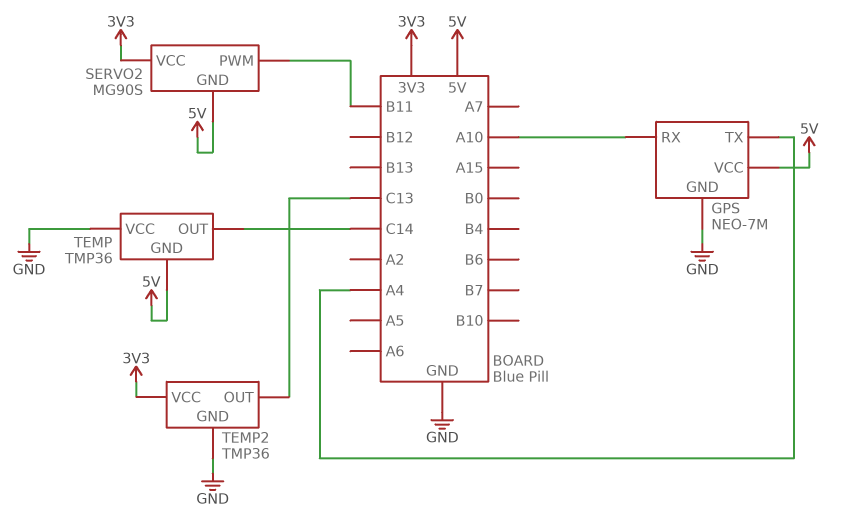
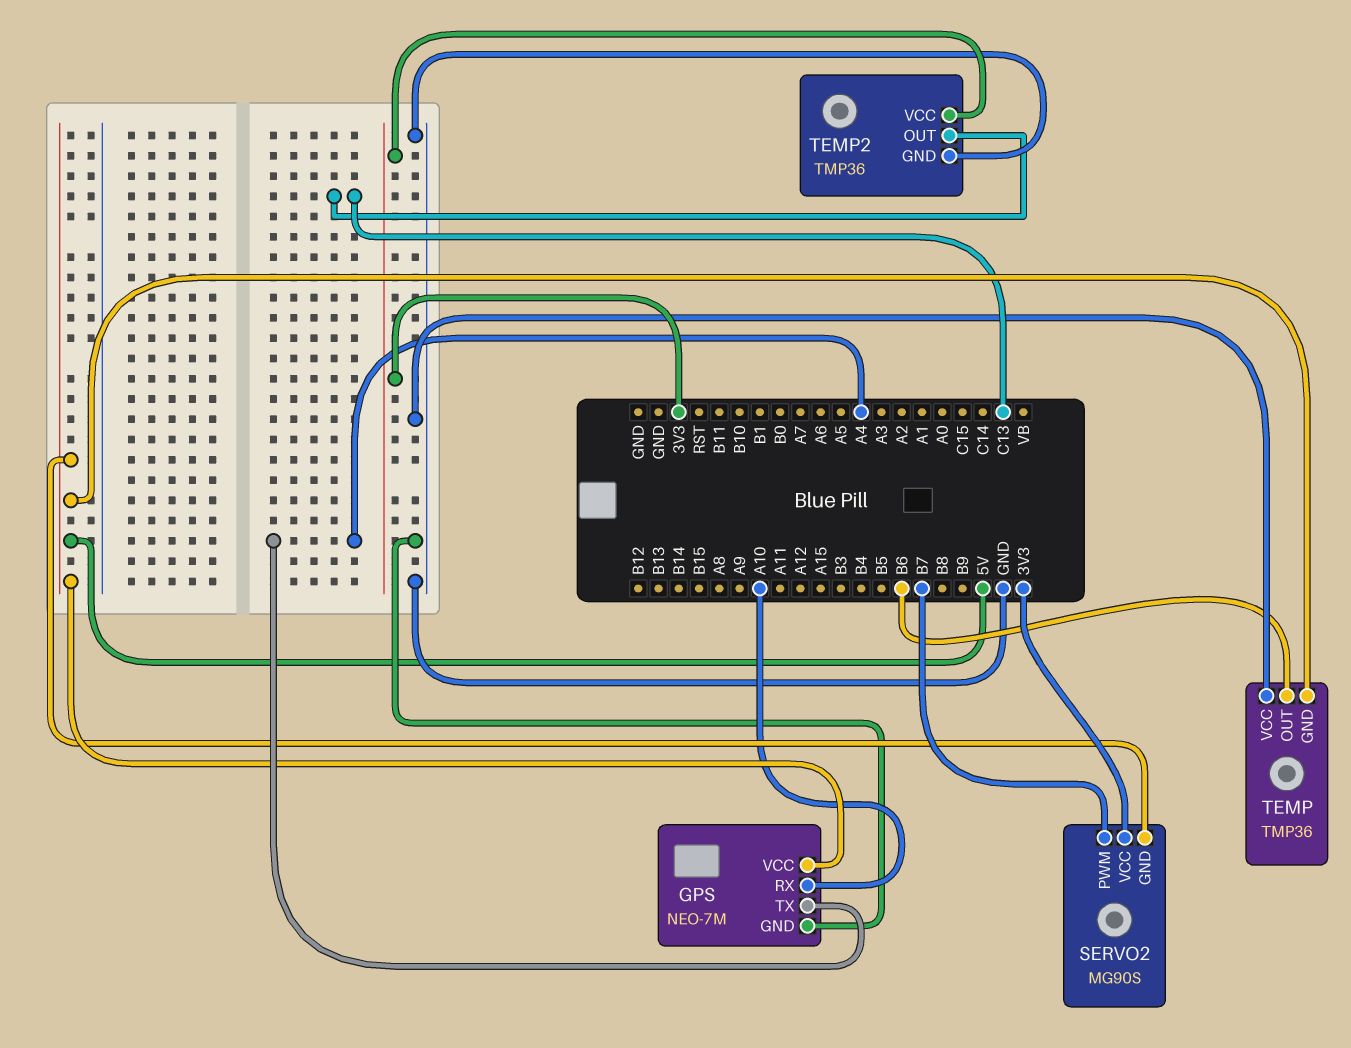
SERVO2 pin PWM: B11 -> B7
TEMP pin OUT: C14 -> B6

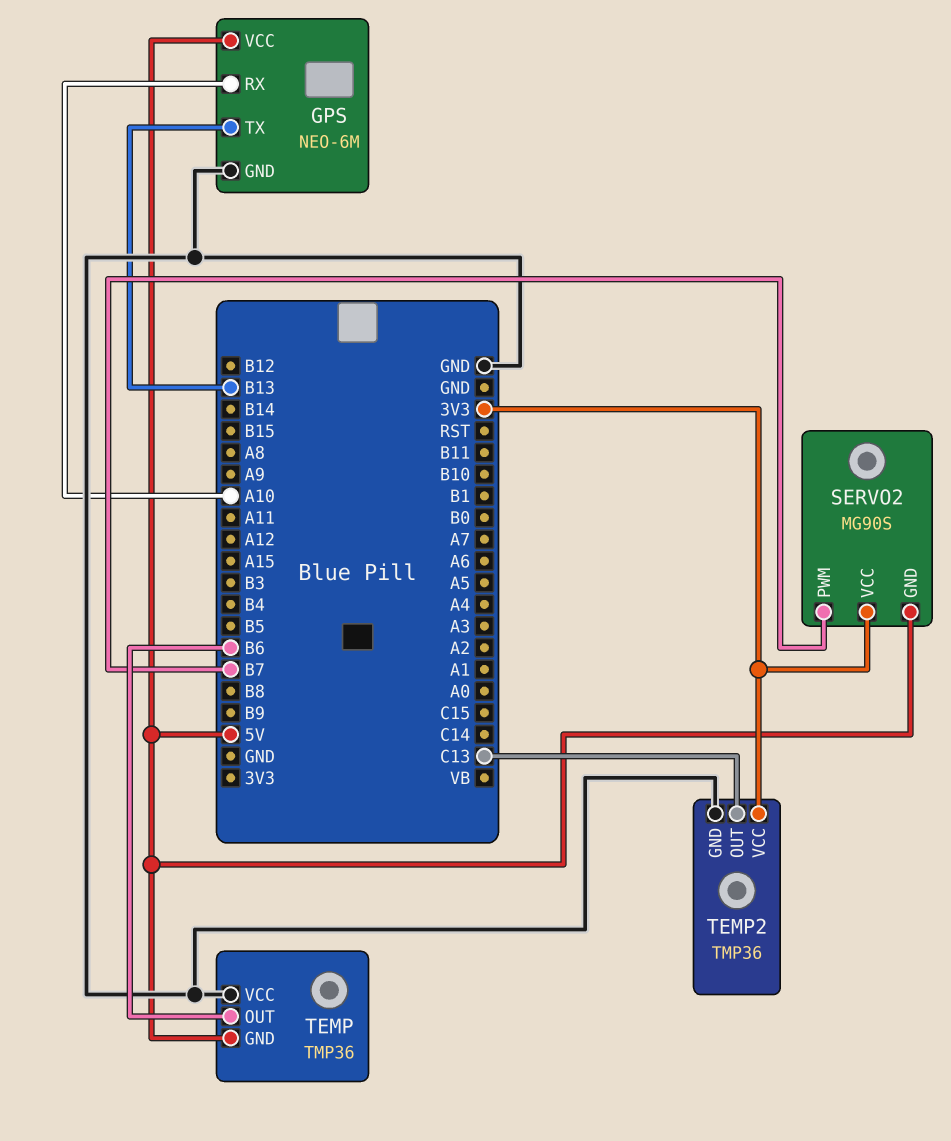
GPS: NEO-7M -> NEO-6M
GPS pin TX: A4 -> B13

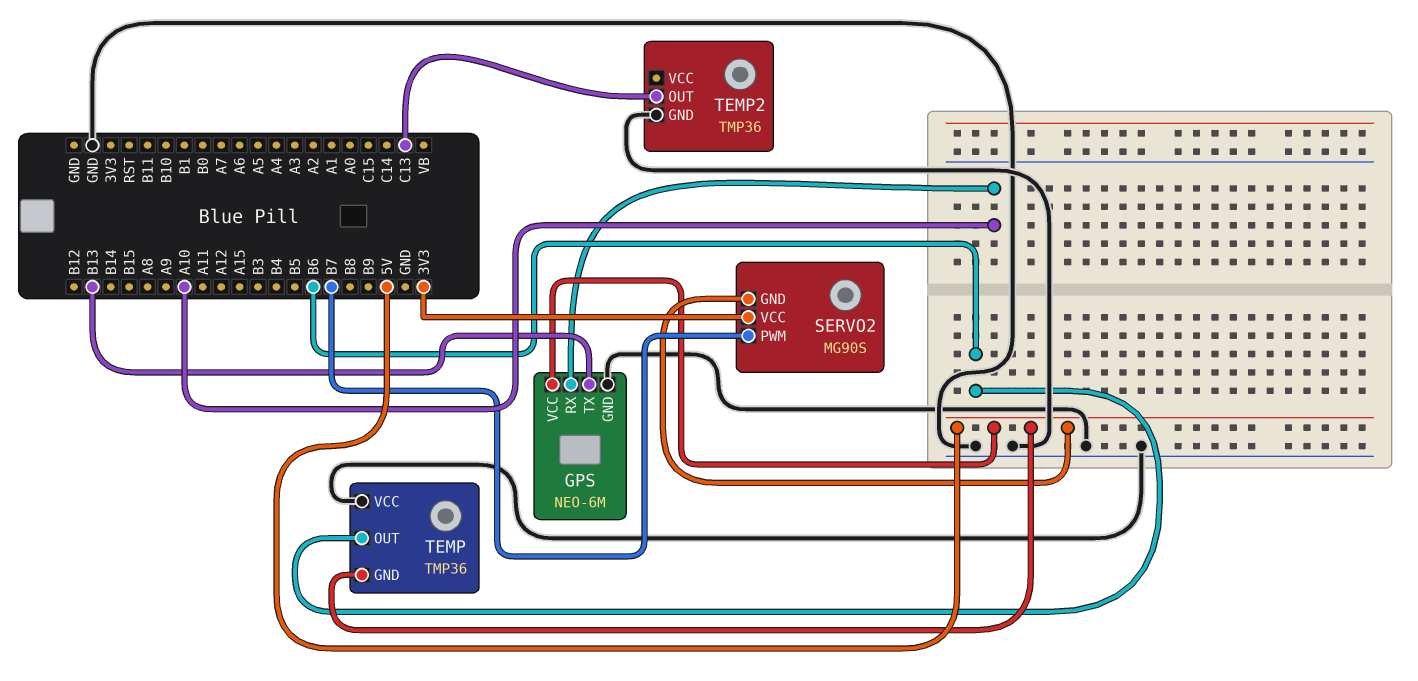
TEMP2 pin VCC: 3V3 -> none

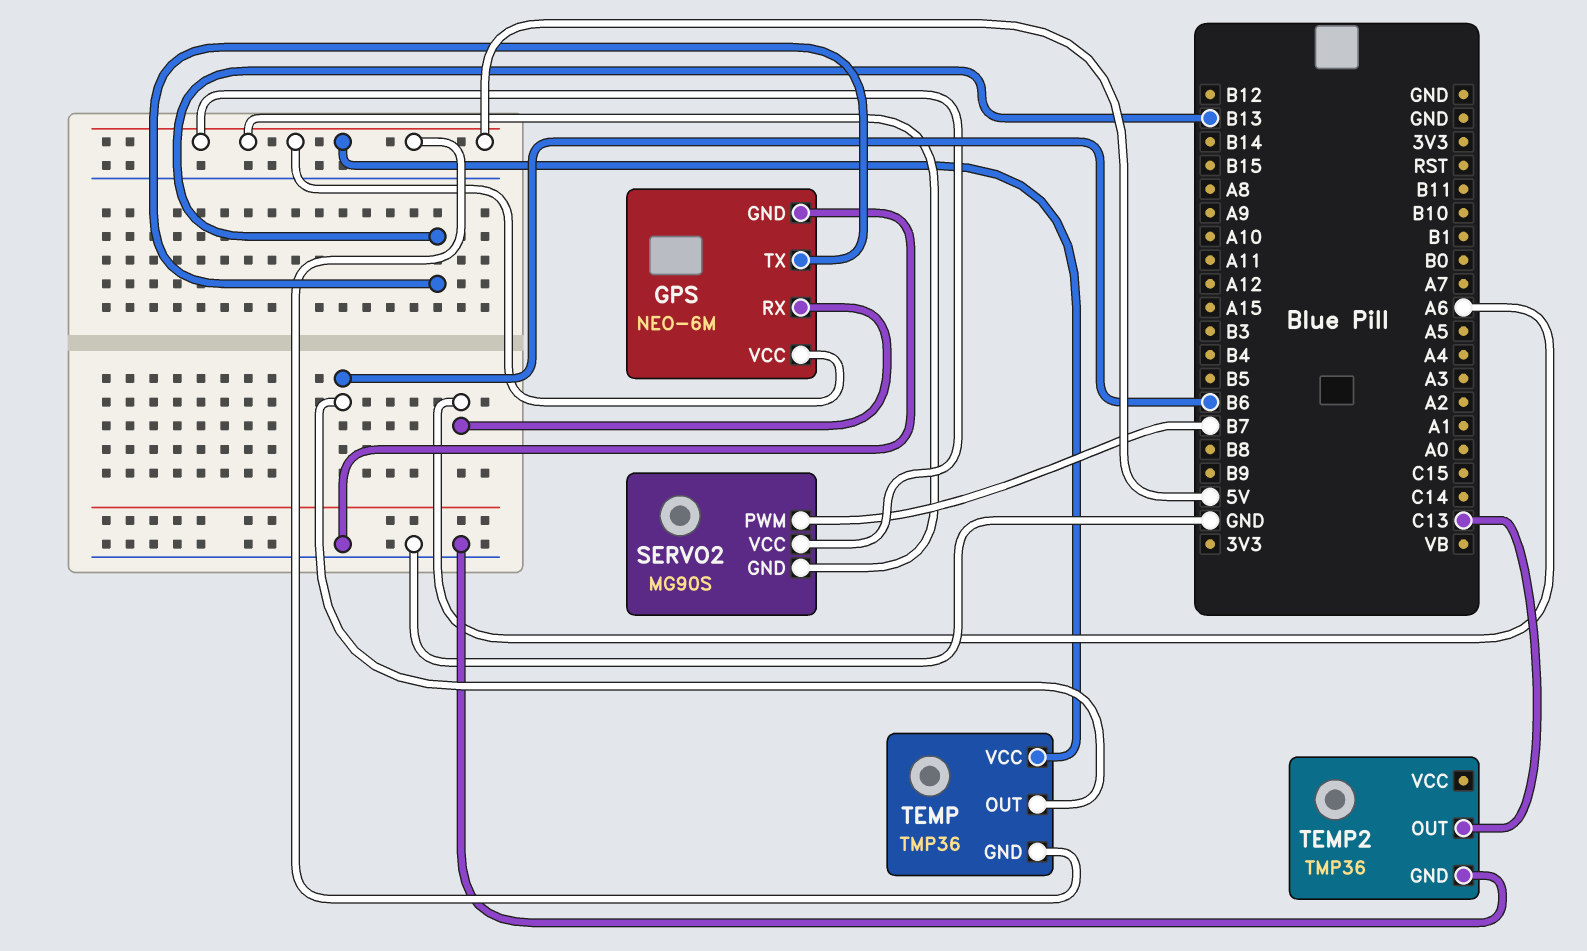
GPS pin RX: A10 -> A6
SERVO2 pin VCC: 3V3 -> 5V
TEMP pin VCC: GND -> 5V

